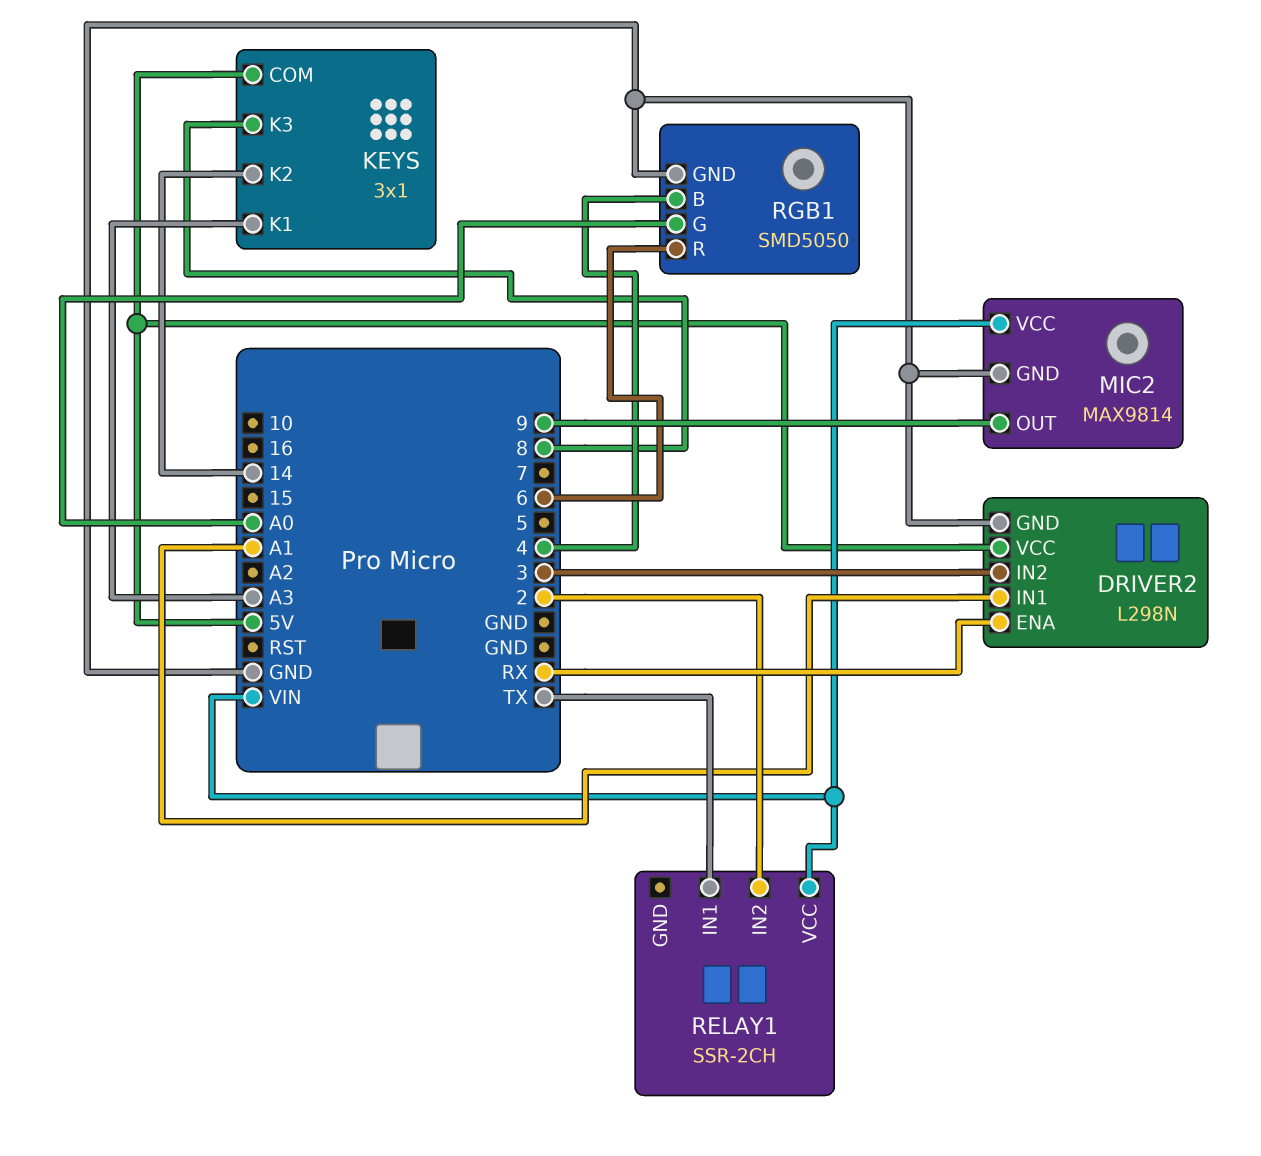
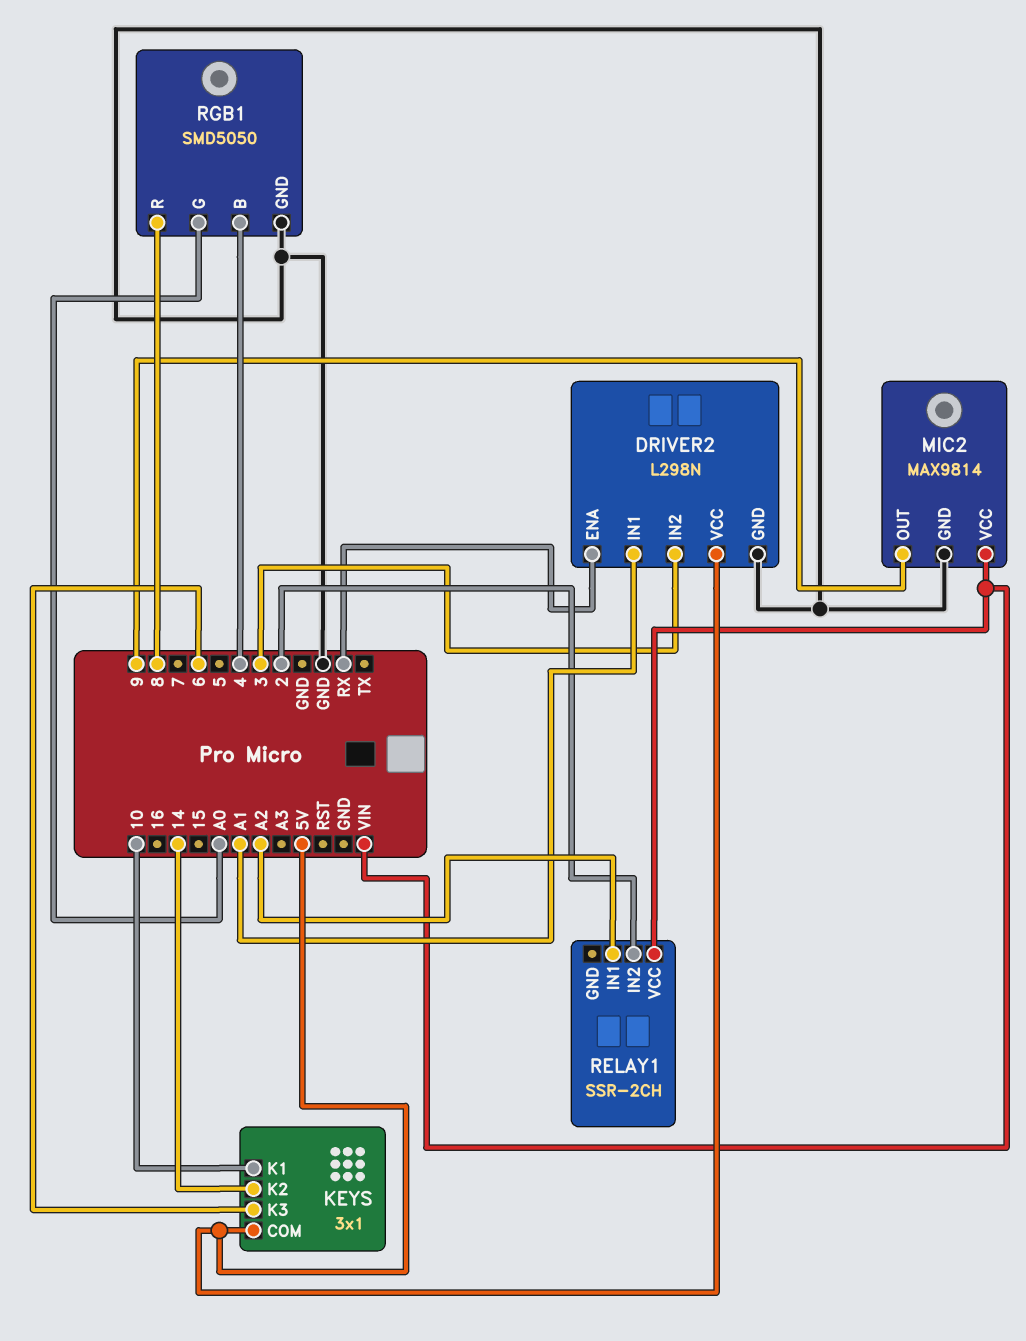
KEYS pin K1: A3 -> 10
KEYS pin K3: 8 -> 6
RELAY1 pin IN1: TX -> A2
RGB1 pin R: 6 -> 8

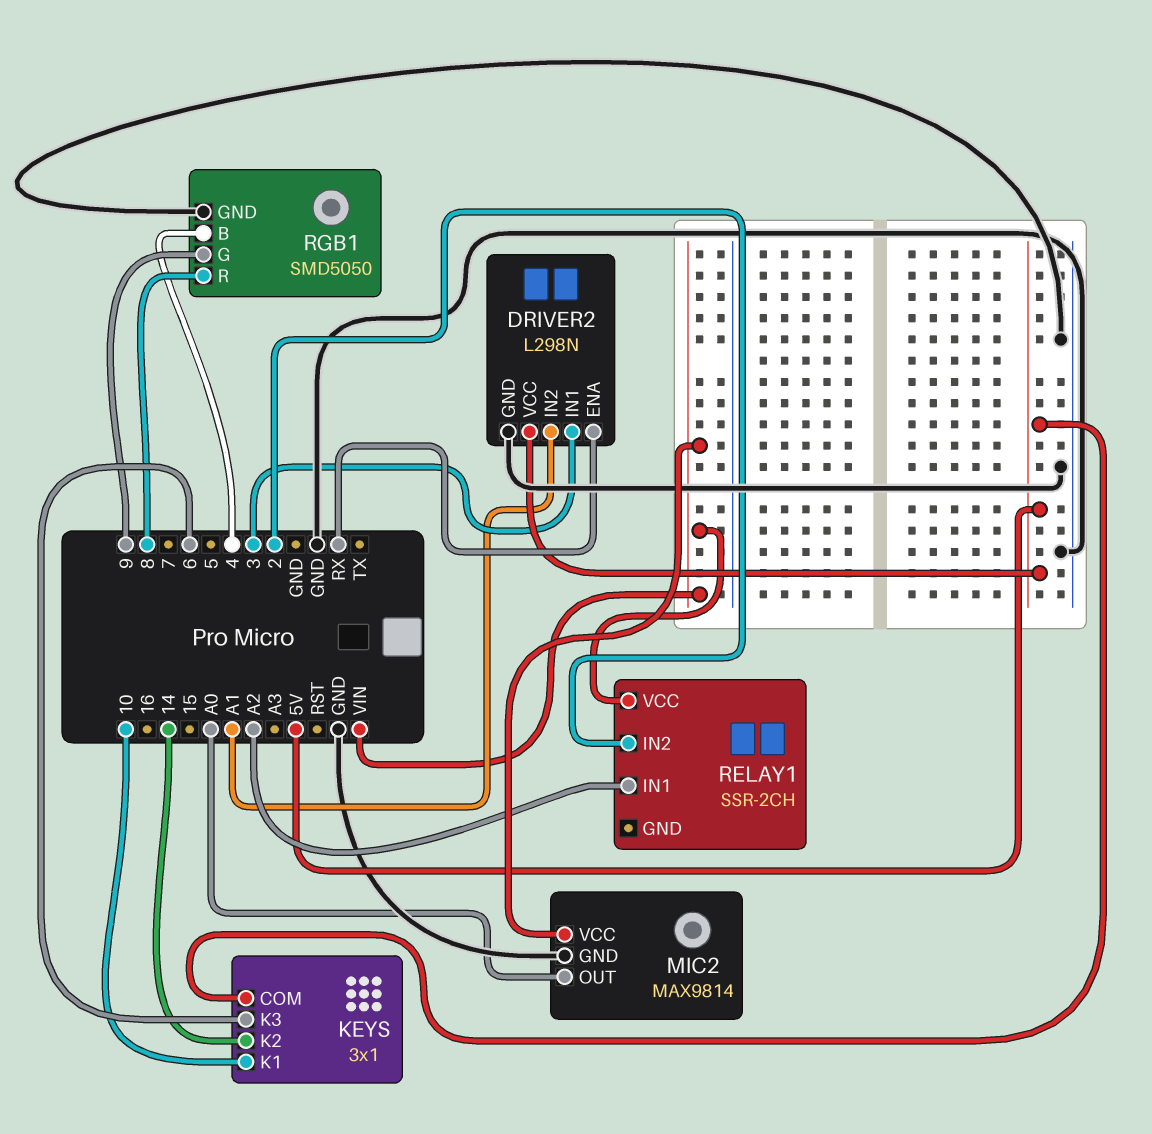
DRIVER2 pin IN1: A1 -> 3
DRIVER2 pin IN2: 3 -> A1
MIC2 pin OUT: 9 -> A0
RGB1 pin G: A0 -> 9

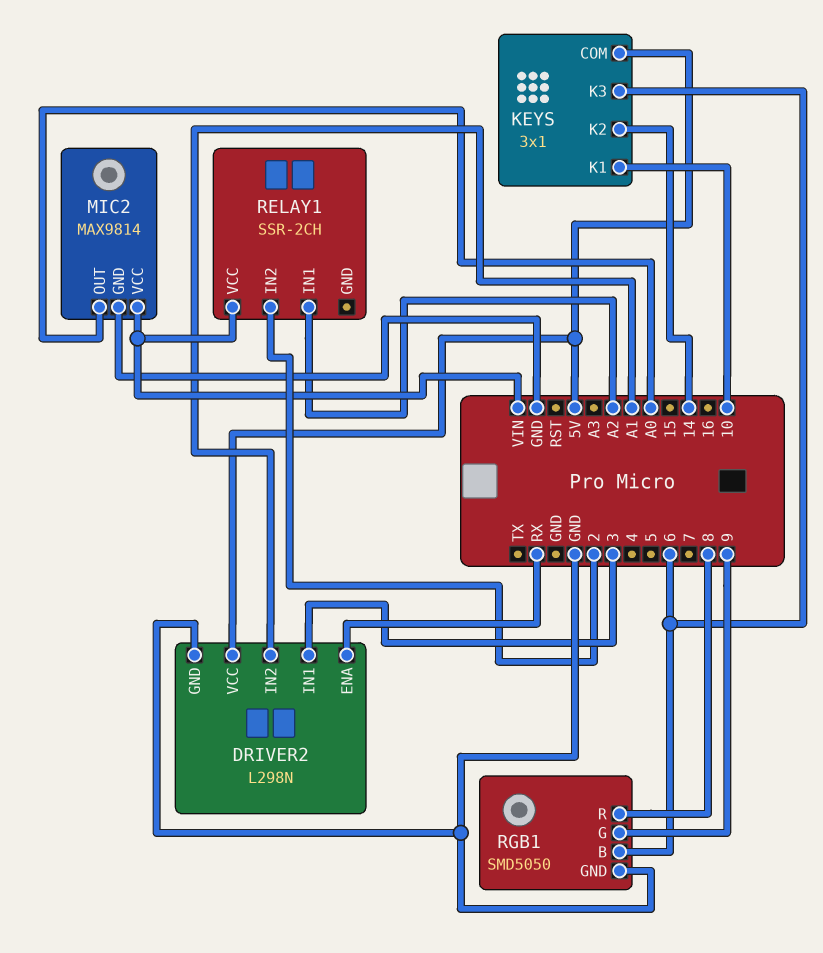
RGB1 pin B: 4 -> 6

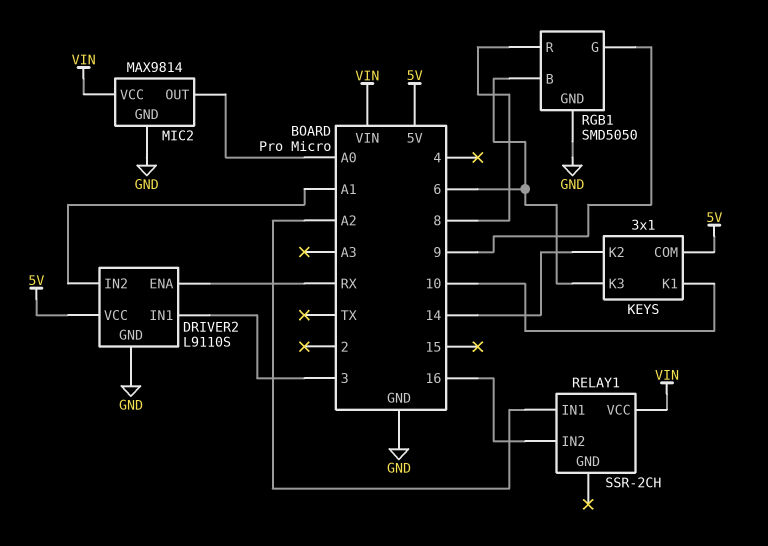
DRIVER2: L298N -> L9110S
RELAY1 pin IN2: 2 -> 16

